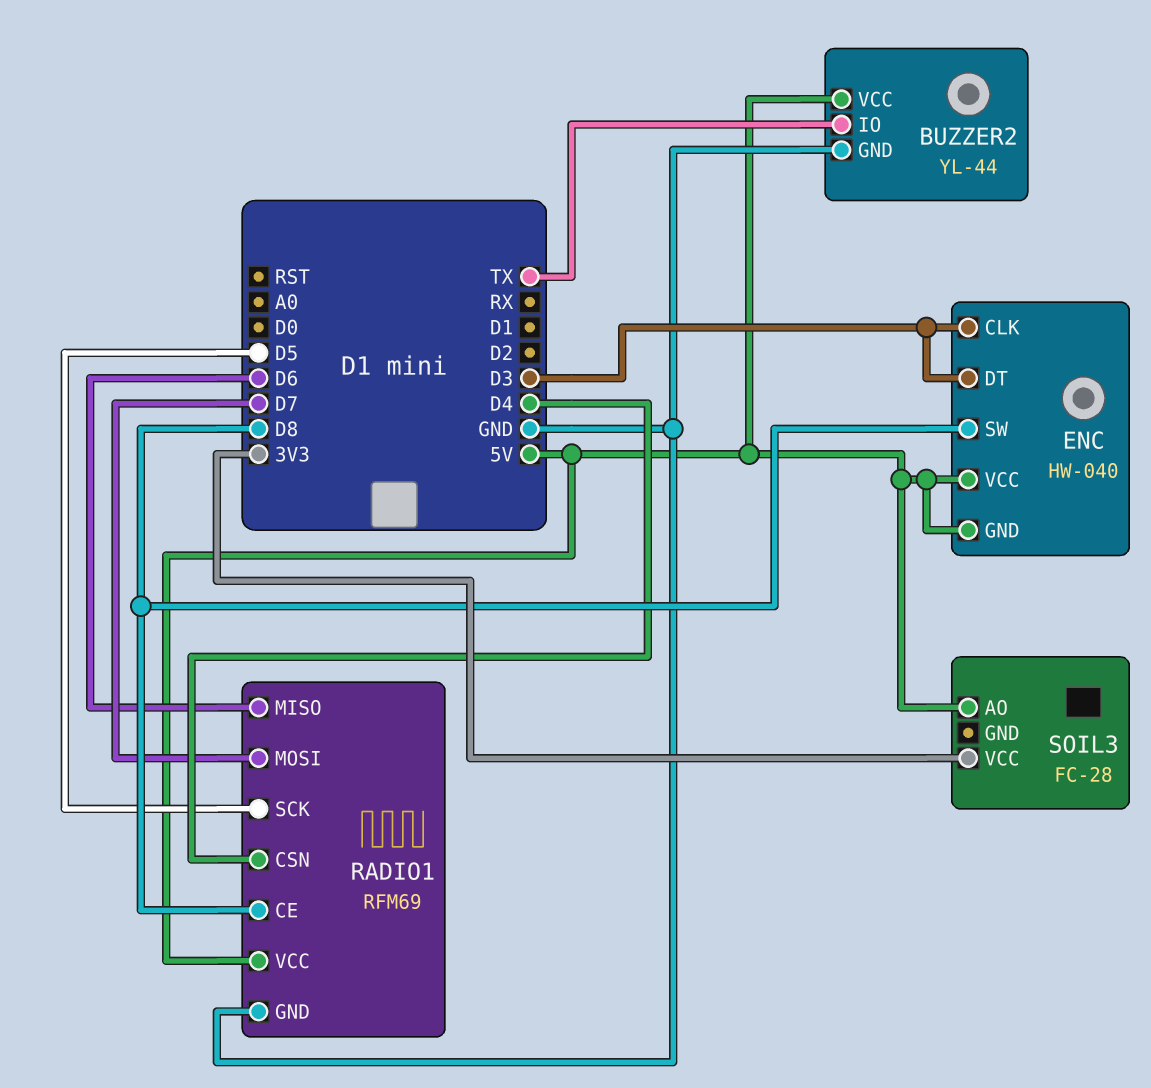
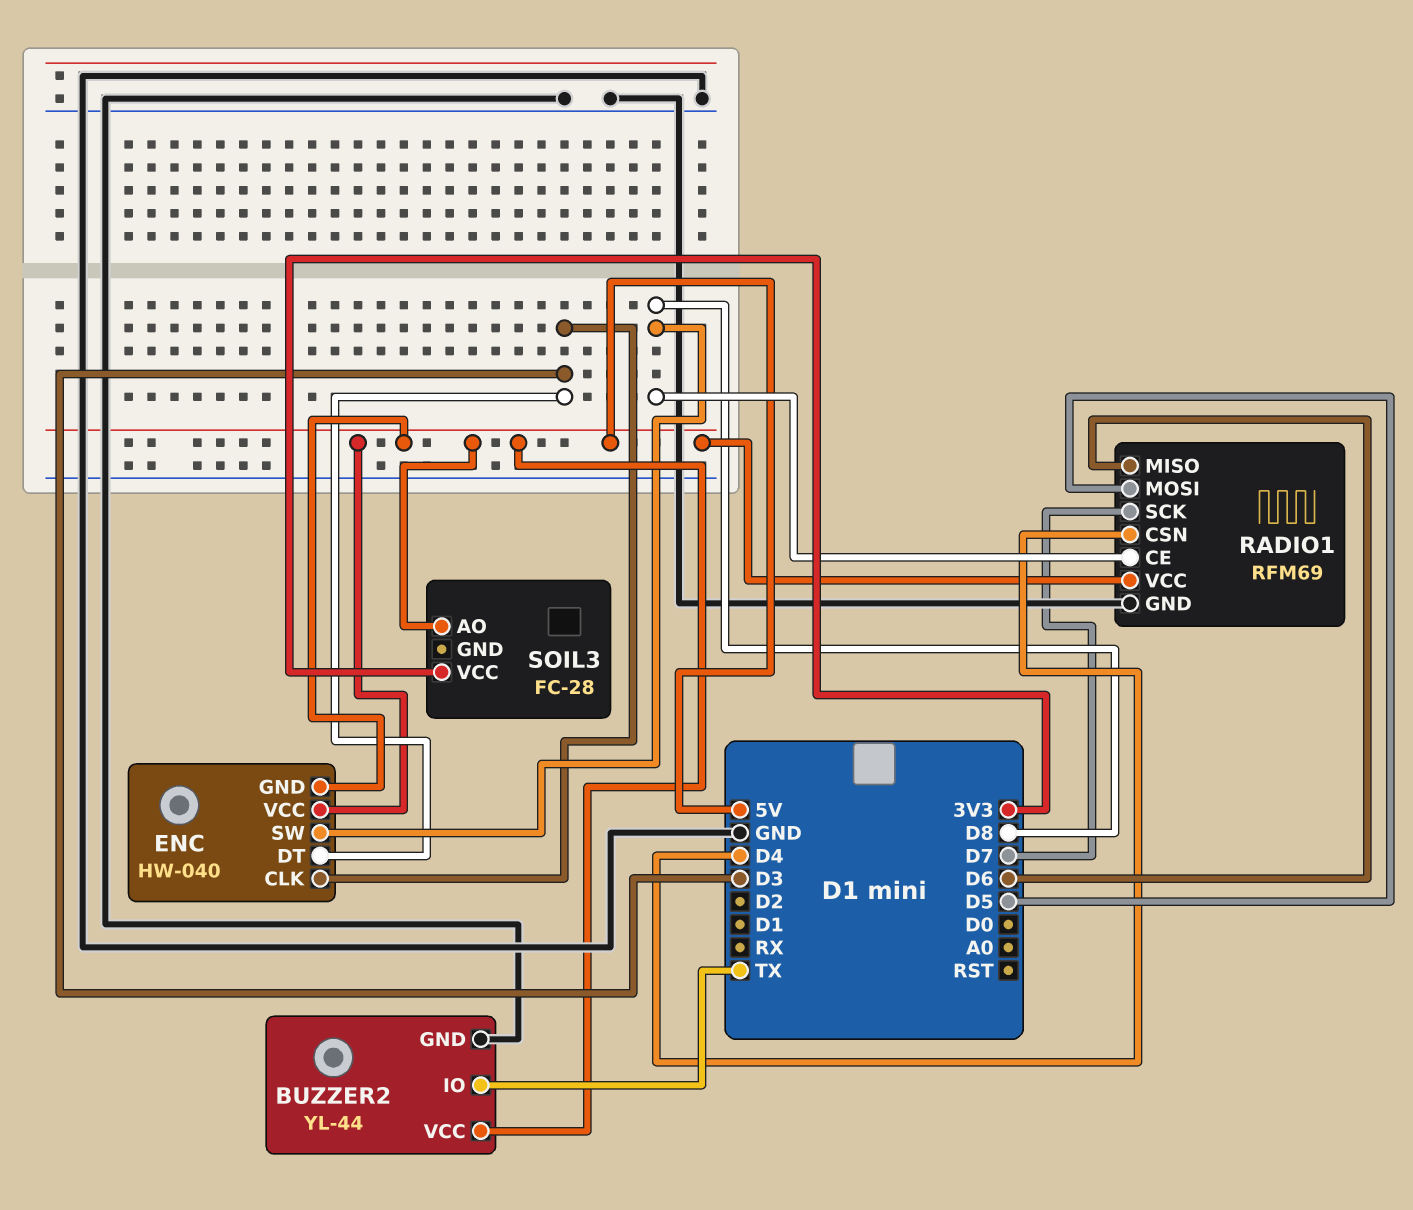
RADIO1 pin MOSI: D7 -> D5
RADIO1 pin SCK: D5 -> D7

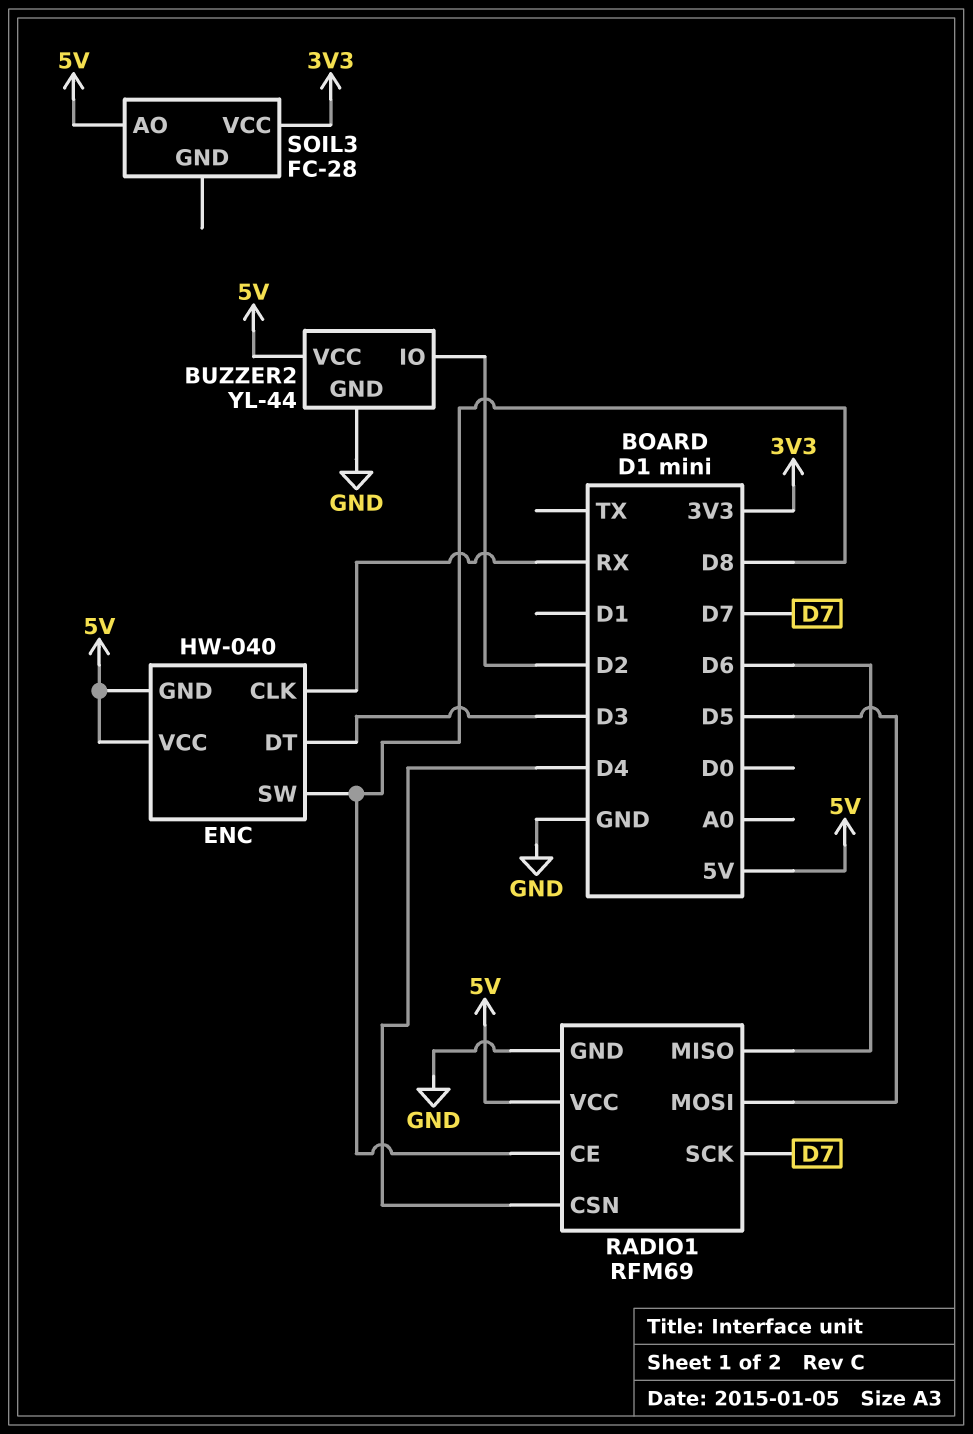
BUZZER2 pin IO: TX -> D2
ENC pin CLK: D3 -> RX

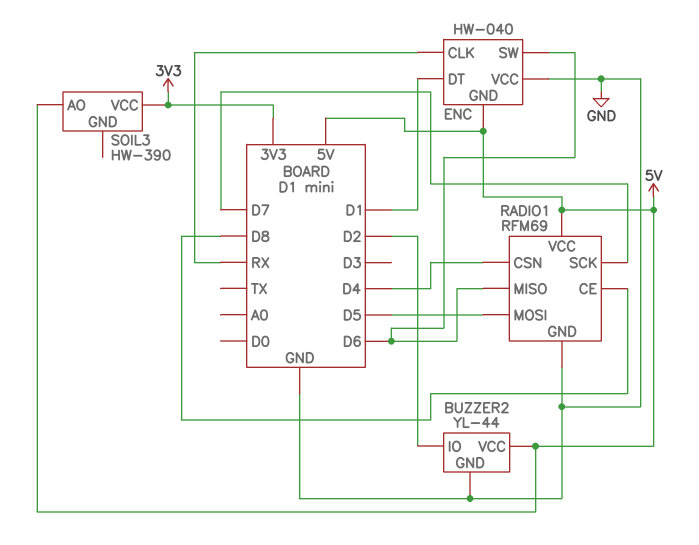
ENC pin DT: D3 -> D1
ENC pin SW: D8 -> D6
ENC pin VCC: 5V -> GND
SOIL3: FC-28 -> HW-390

